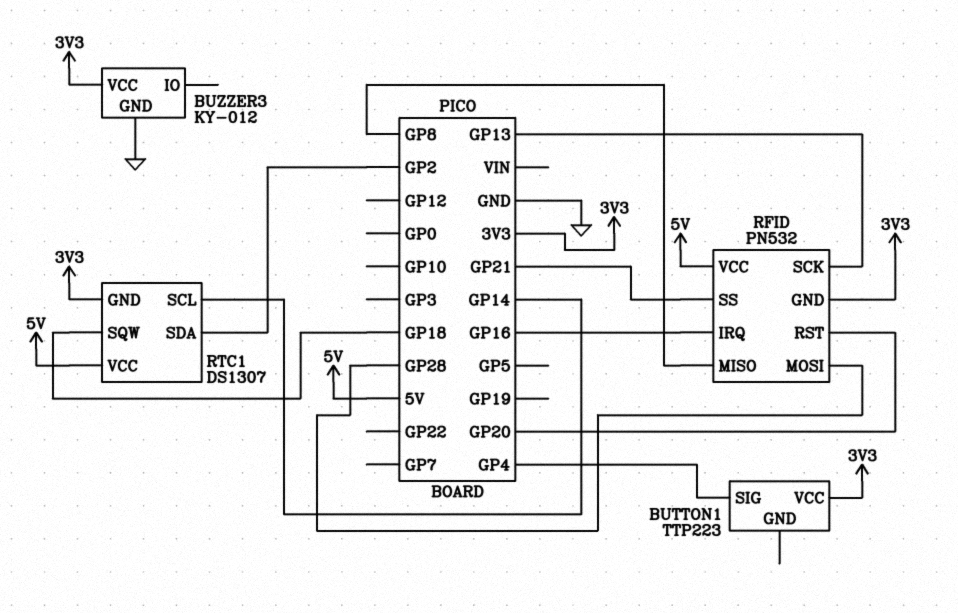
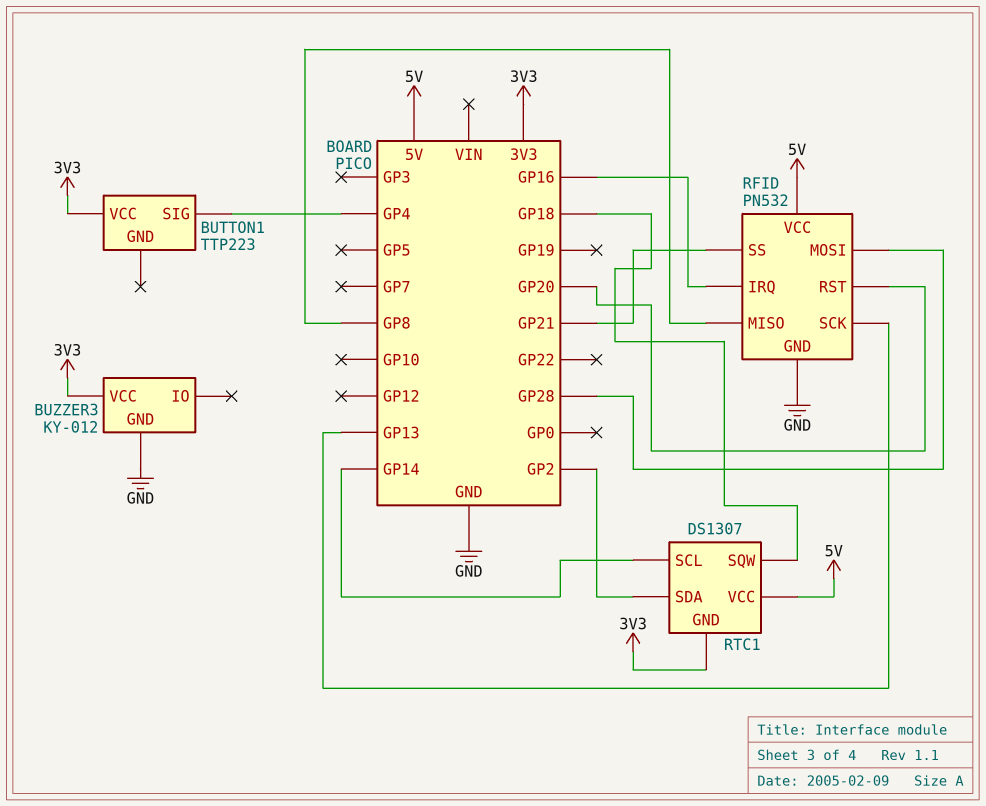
RFID pin GND: 3V3 -> GND

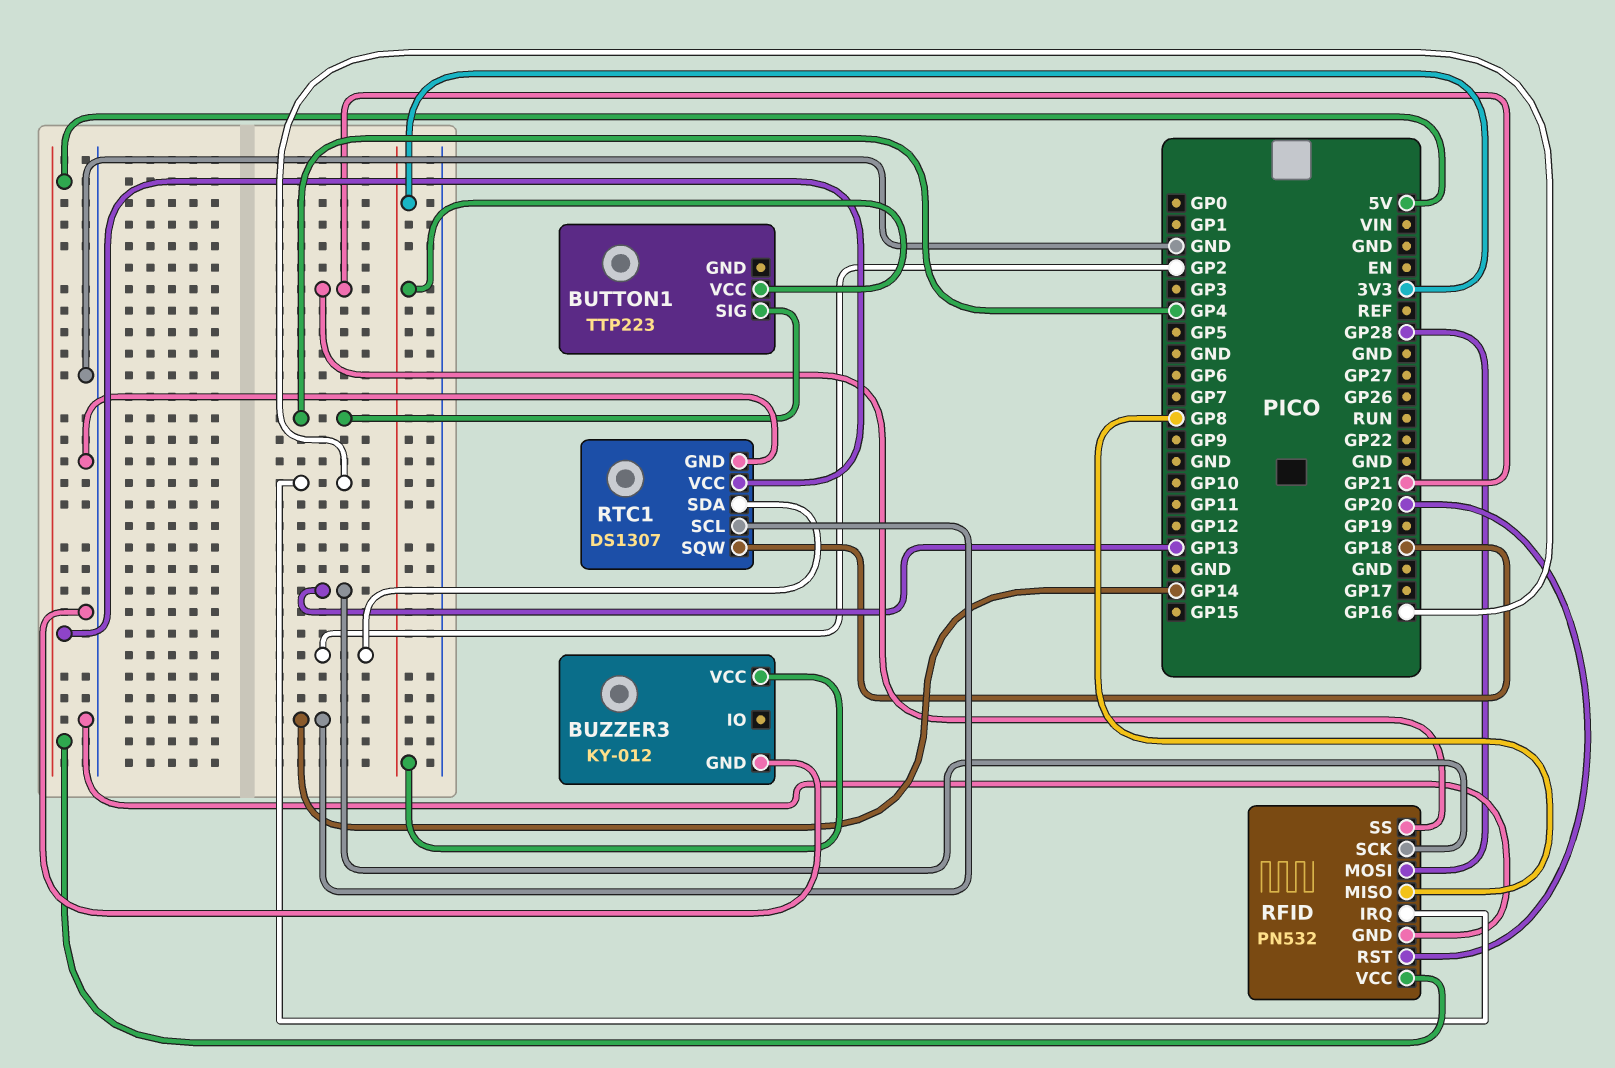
RTC1 pin GND: 3V3 -> GND

